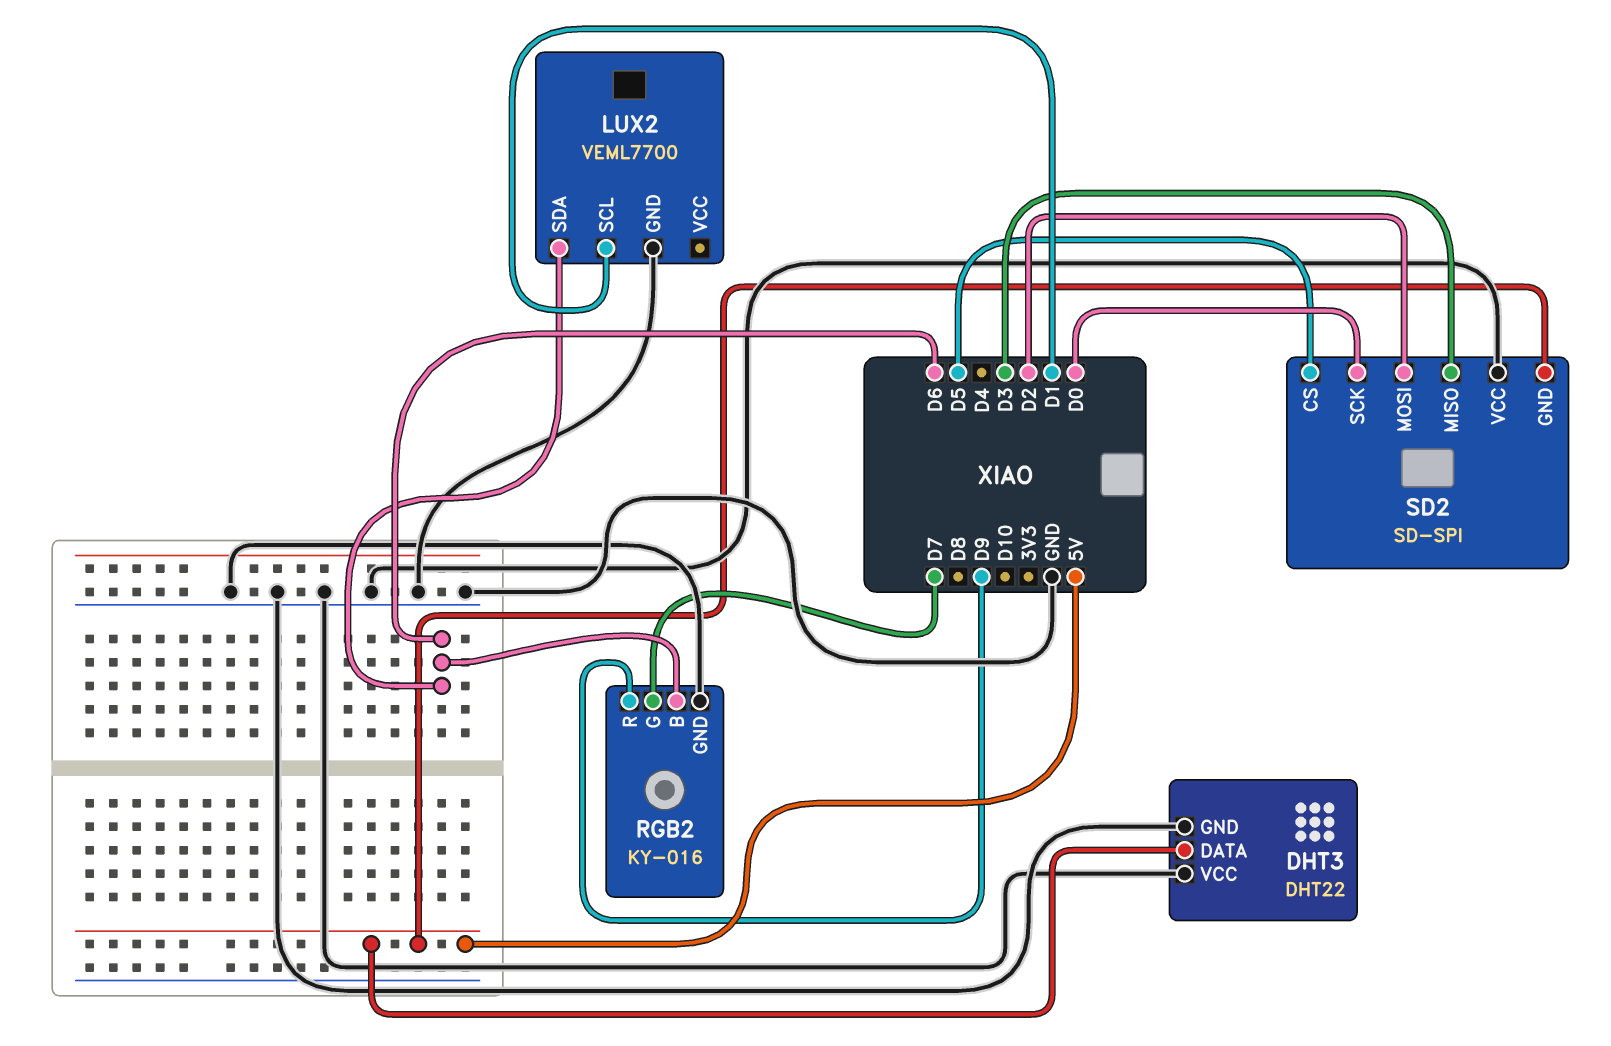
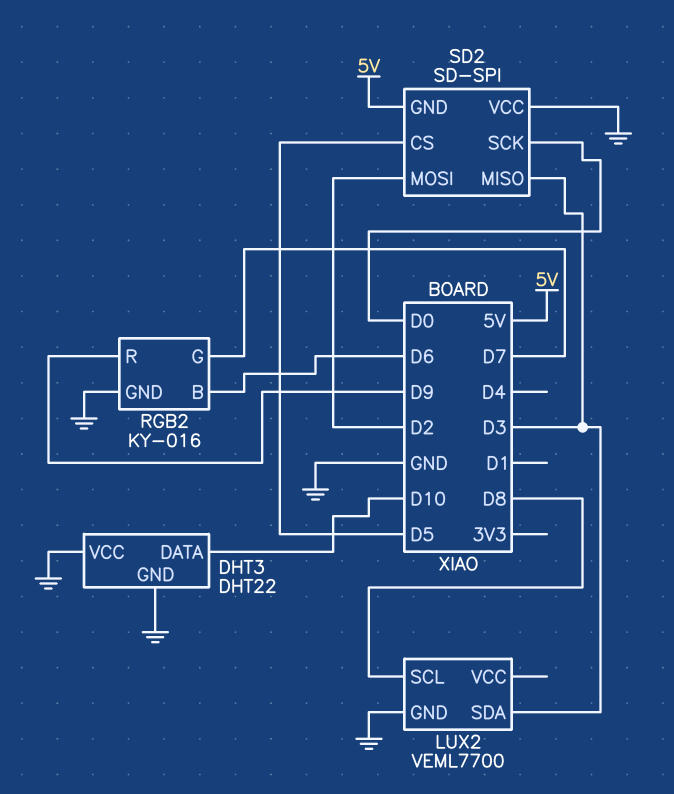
DHT3 pin DATA: 5V -> D10
LUX2 pin SCL: D1 -> D8
LUX2 pin SDA: D6 -> D3

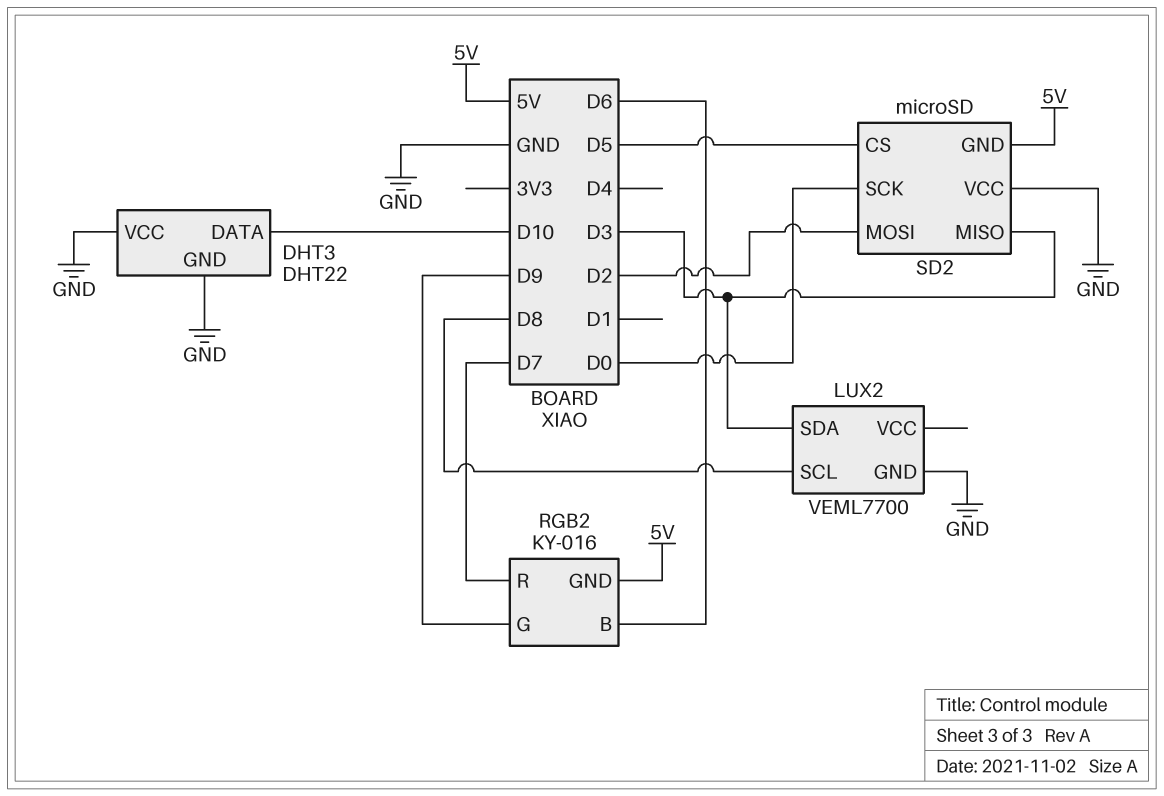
RGB2 pin G: D7 -> D9
RGB2 pin GND: GND -> 5V
RGB2 pin R: D9 -> D7
SD2: SD-SPI -> microSD

